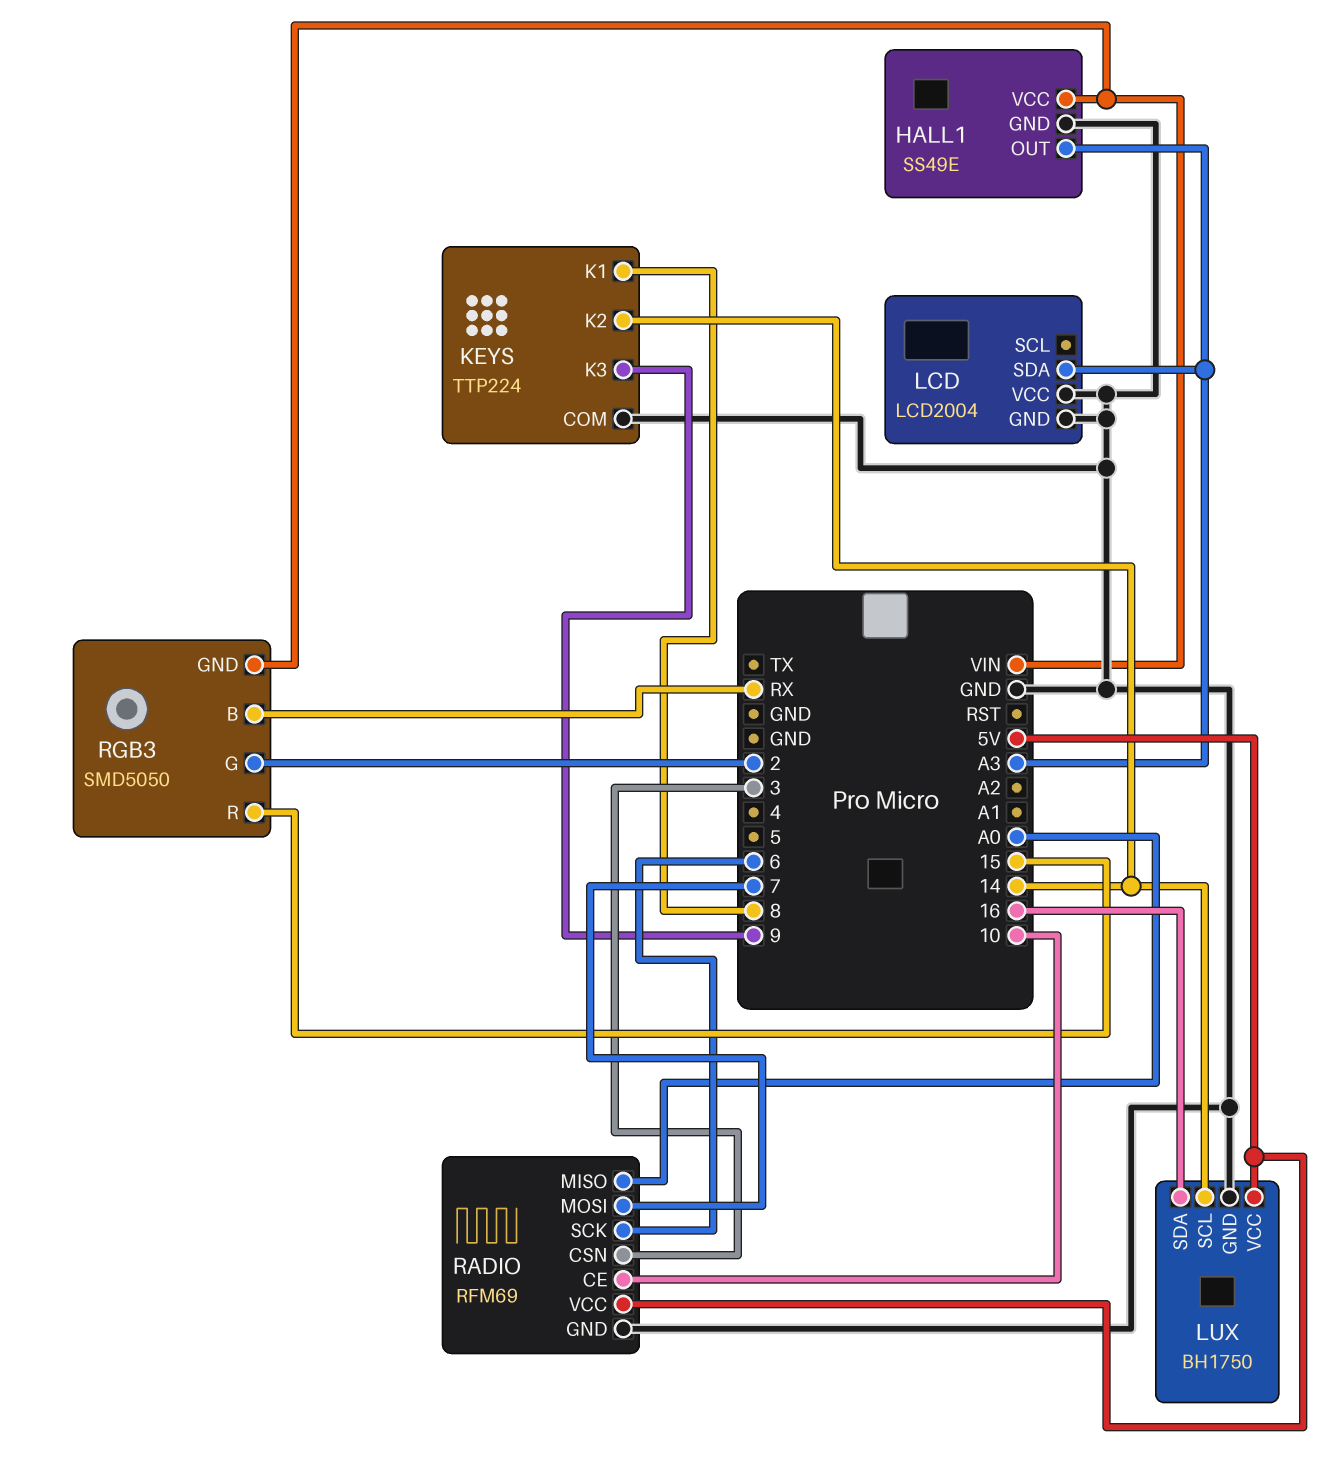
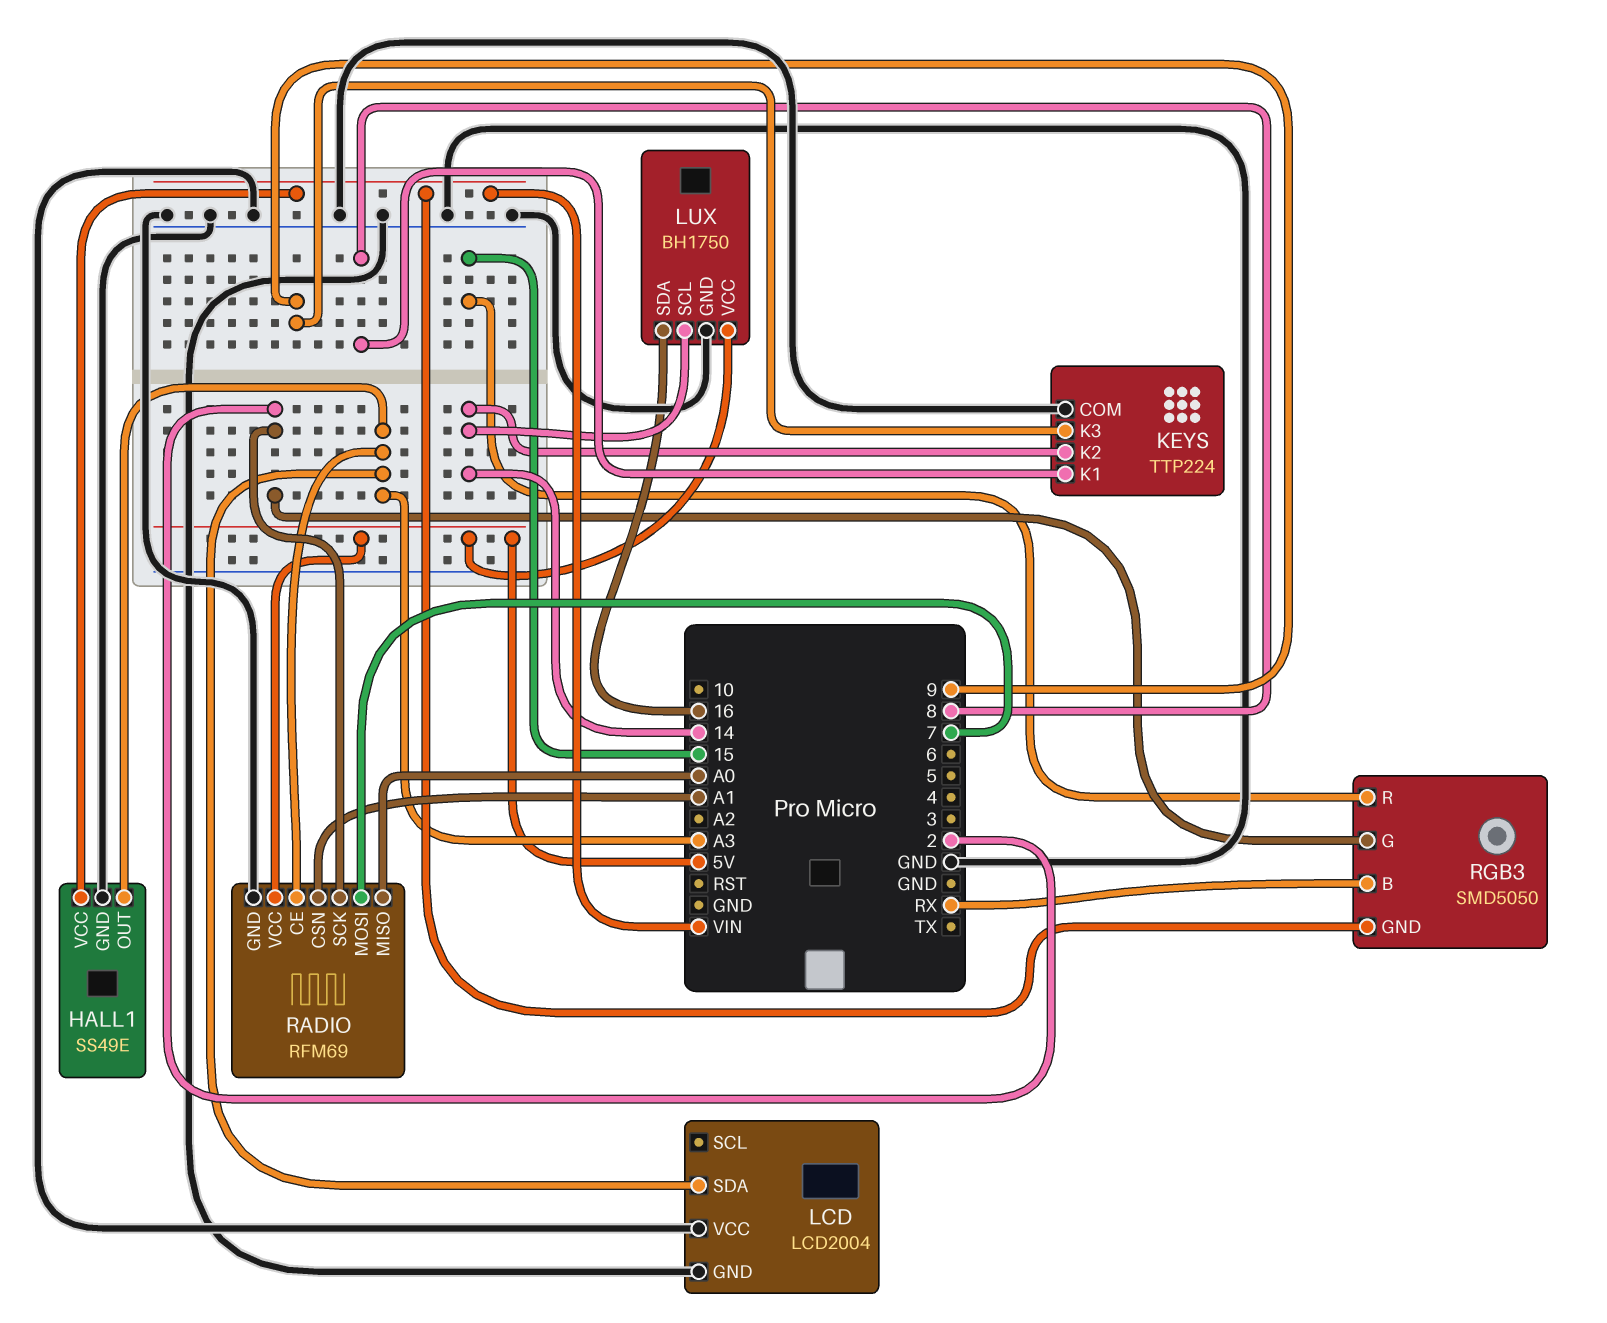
RADIO pin CE: 10 -> A3
RADIO pin CSN: 3 -> A1
RADIO pin SCK: 6 -> 2

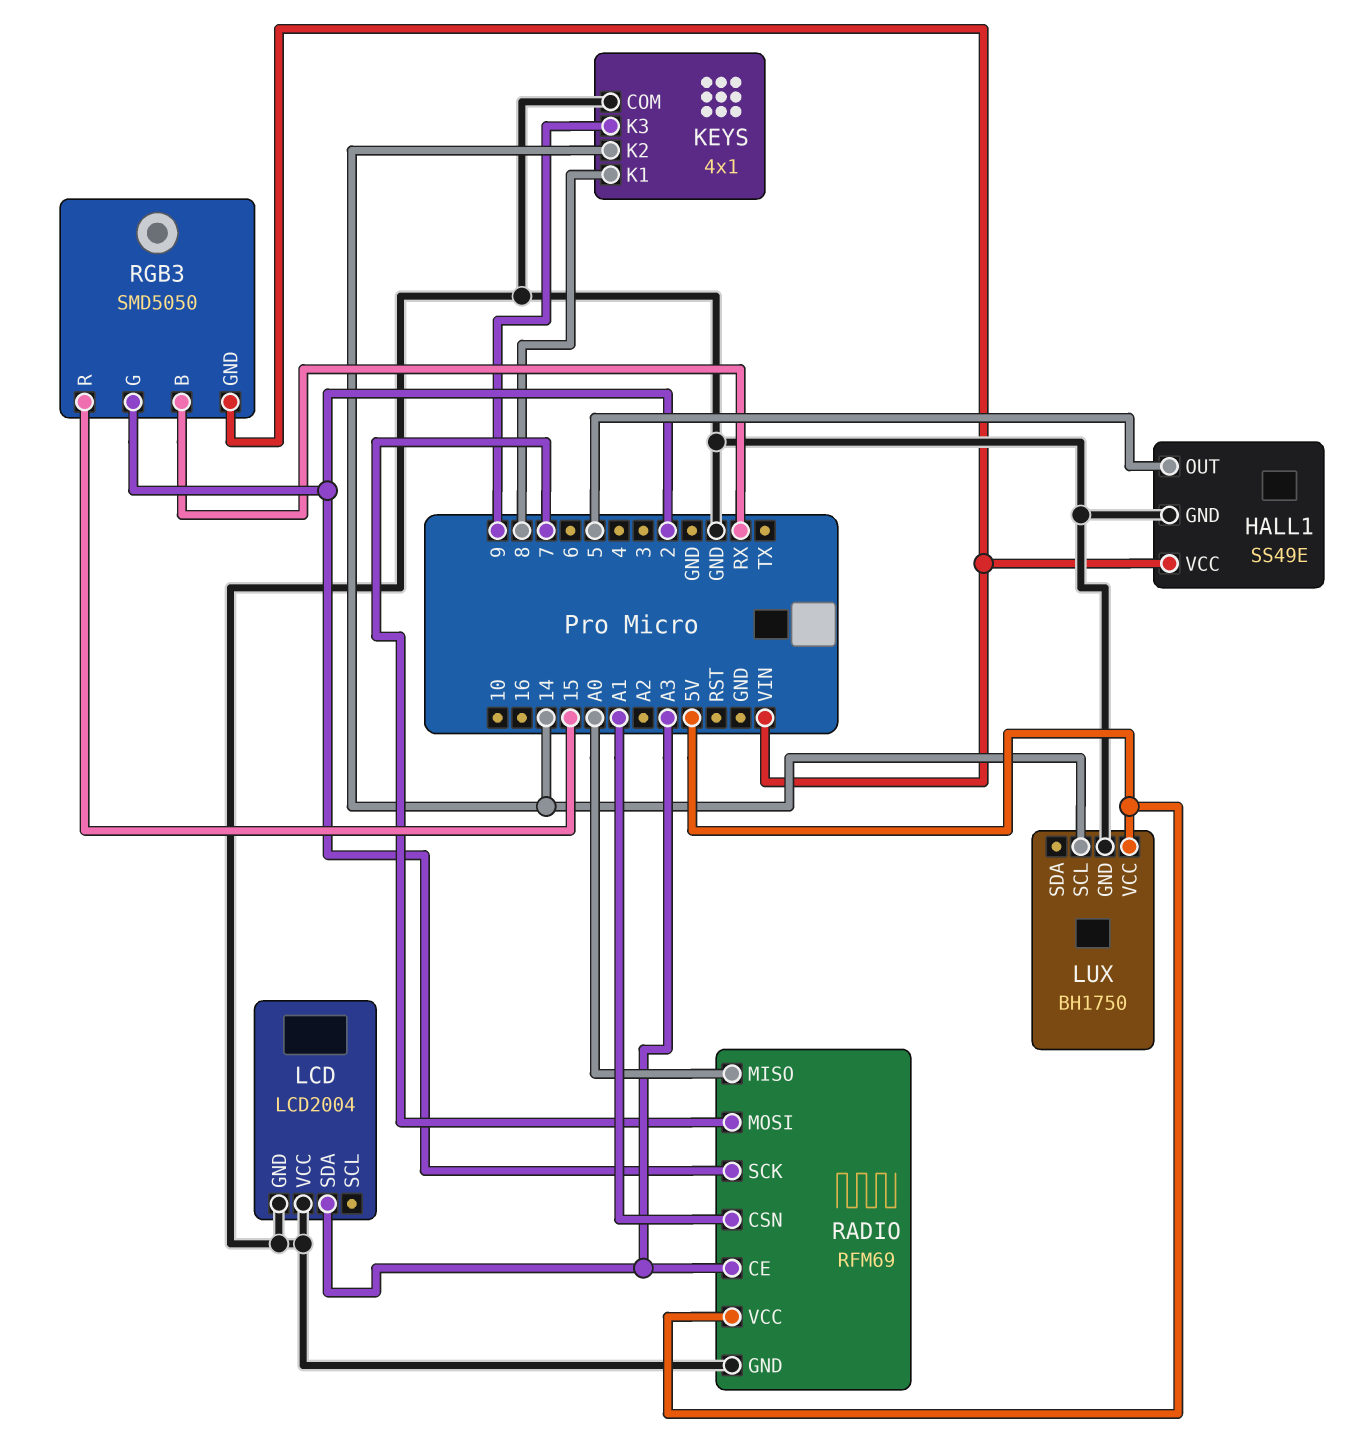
HALL1 pin OUT: A3 -> 5
KEYS: TTP224 -> 4x1
LUX pin SDA: 16 -> none

